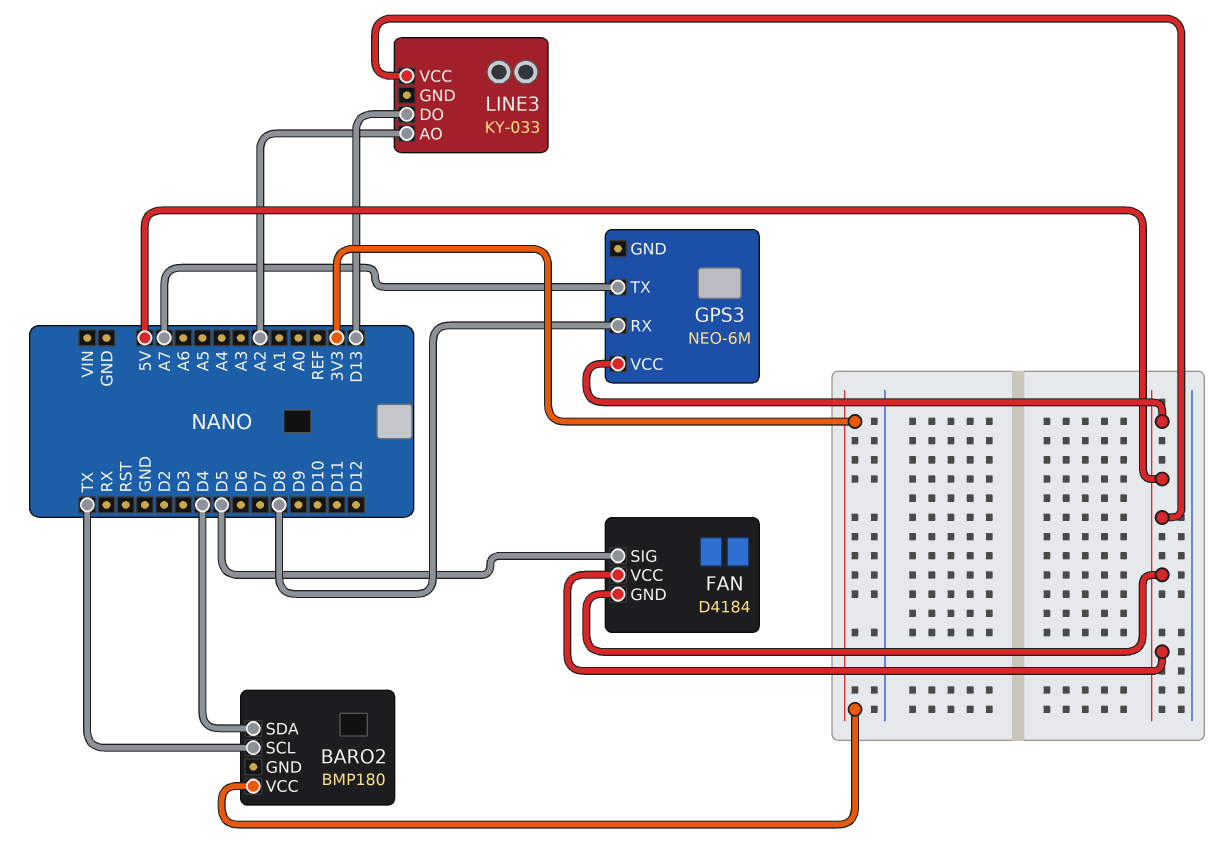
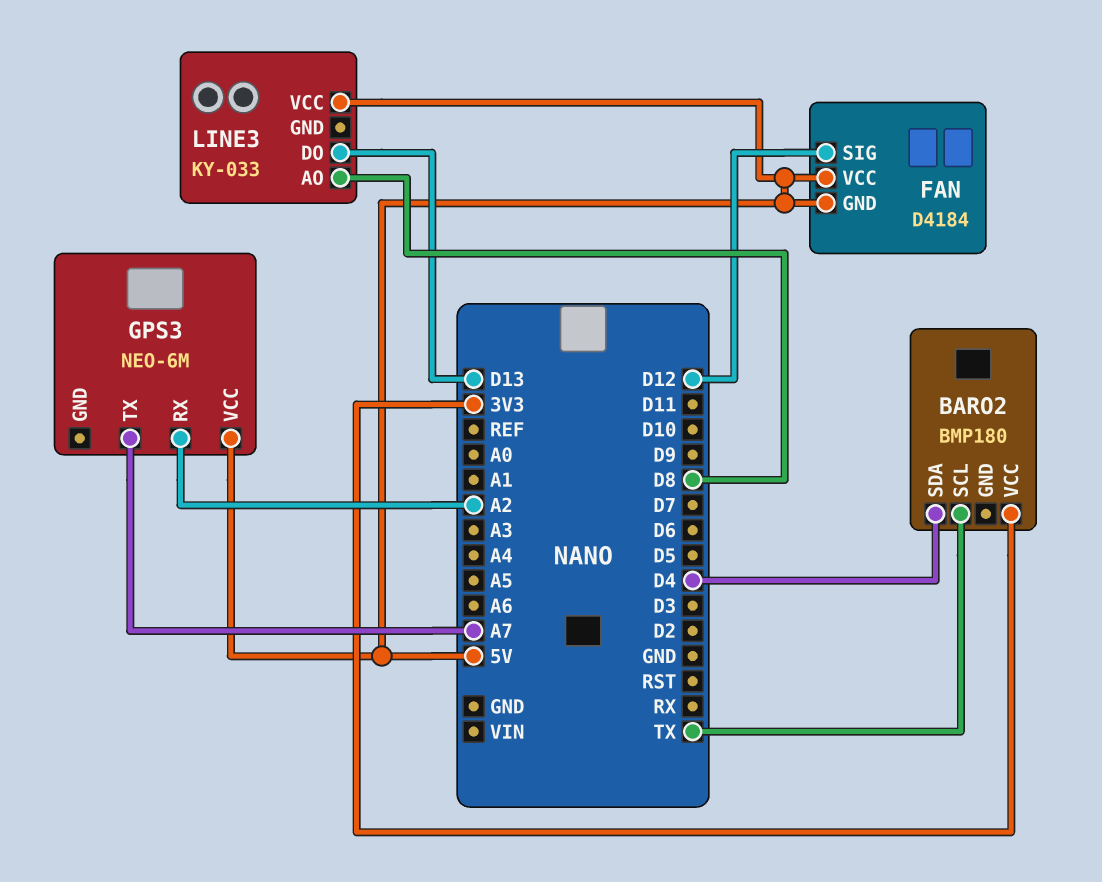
FAN pin SIG: D5 -> D12
GPS3 pin RX: D8 -> A2
LINE3 pin AO: A2 -> D8

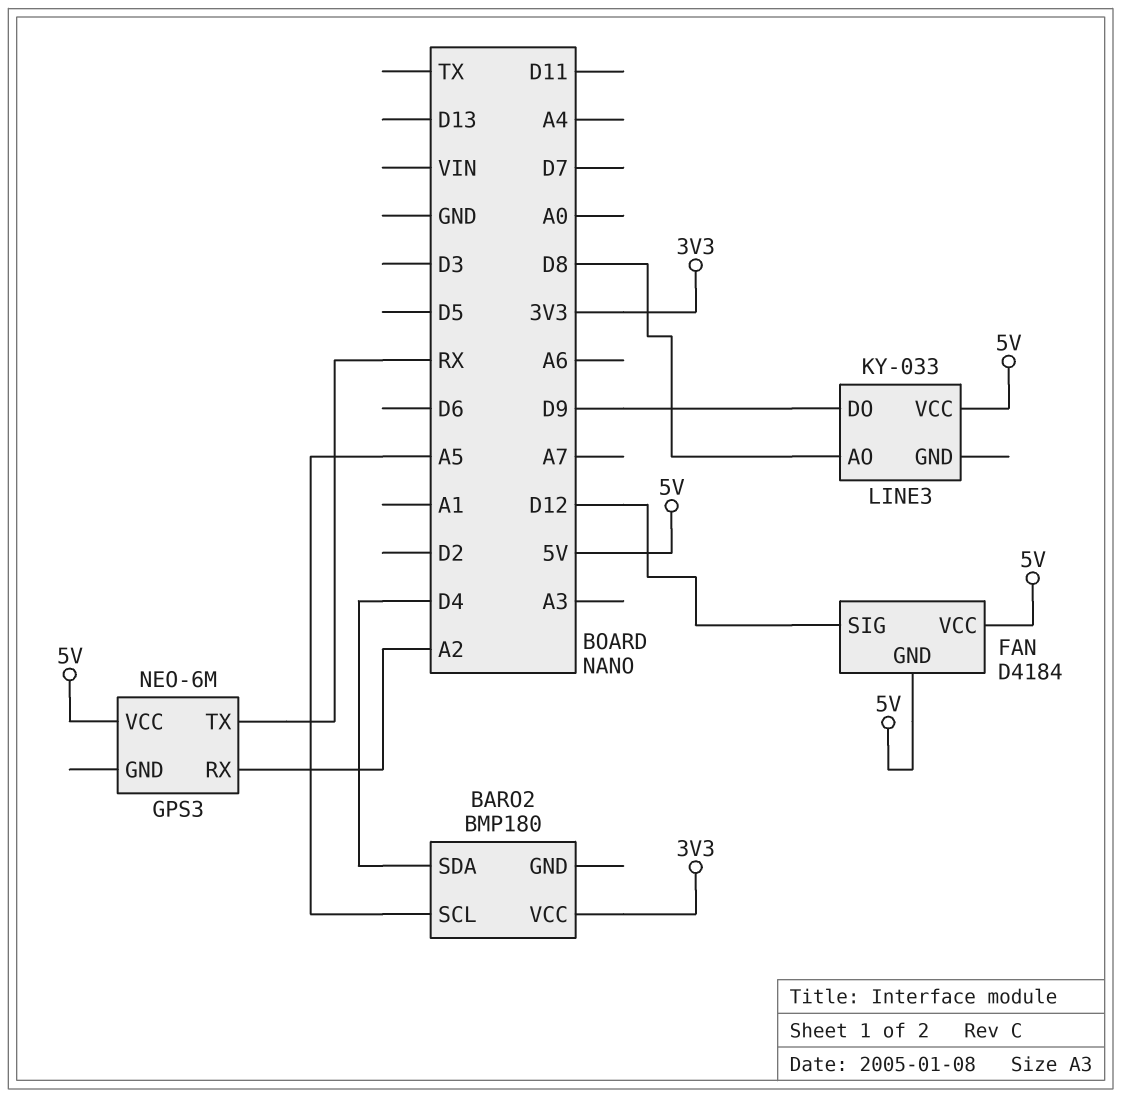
BARO2 pin SCL: TX -> A5
GPS3 pin TX: A7 -> RX
LINE3 pin DO: D13 -> D9

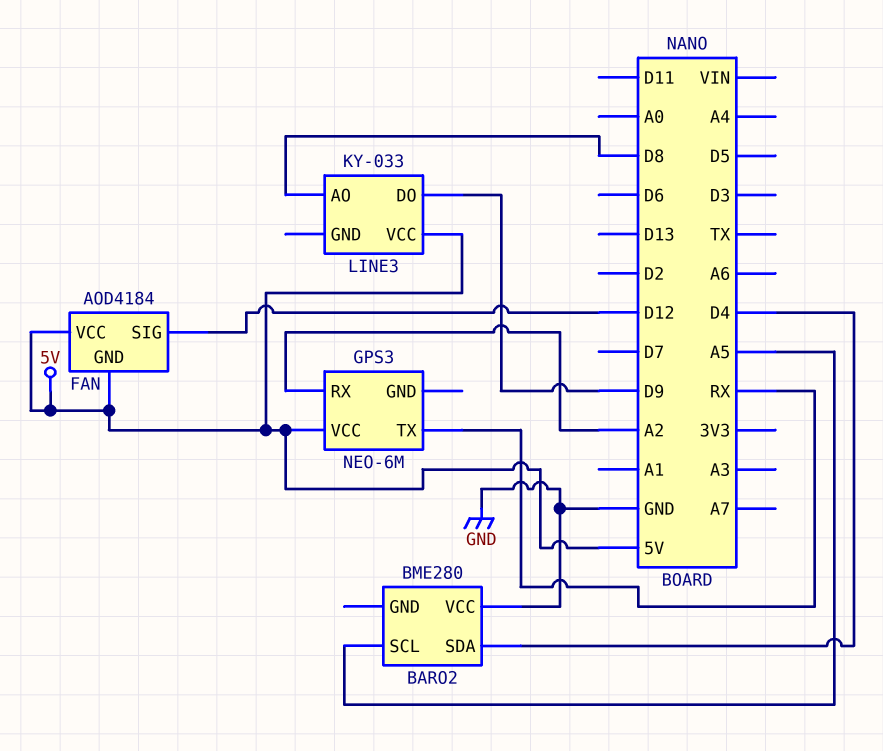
BARO2: BMP180 -> BME280
BARO2 pin VCC: 3V3 -> GND
FAN: D4184 -> AOD4184

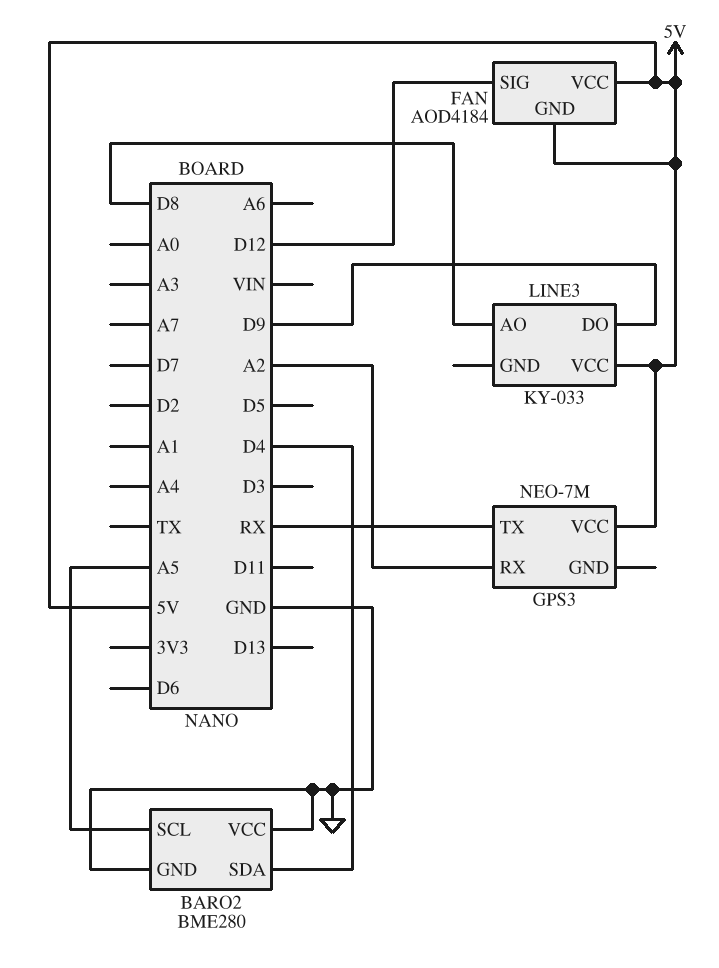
BARO2 pin GND: none -> GND
GPS3: NEO-6M -> NEO-7M

